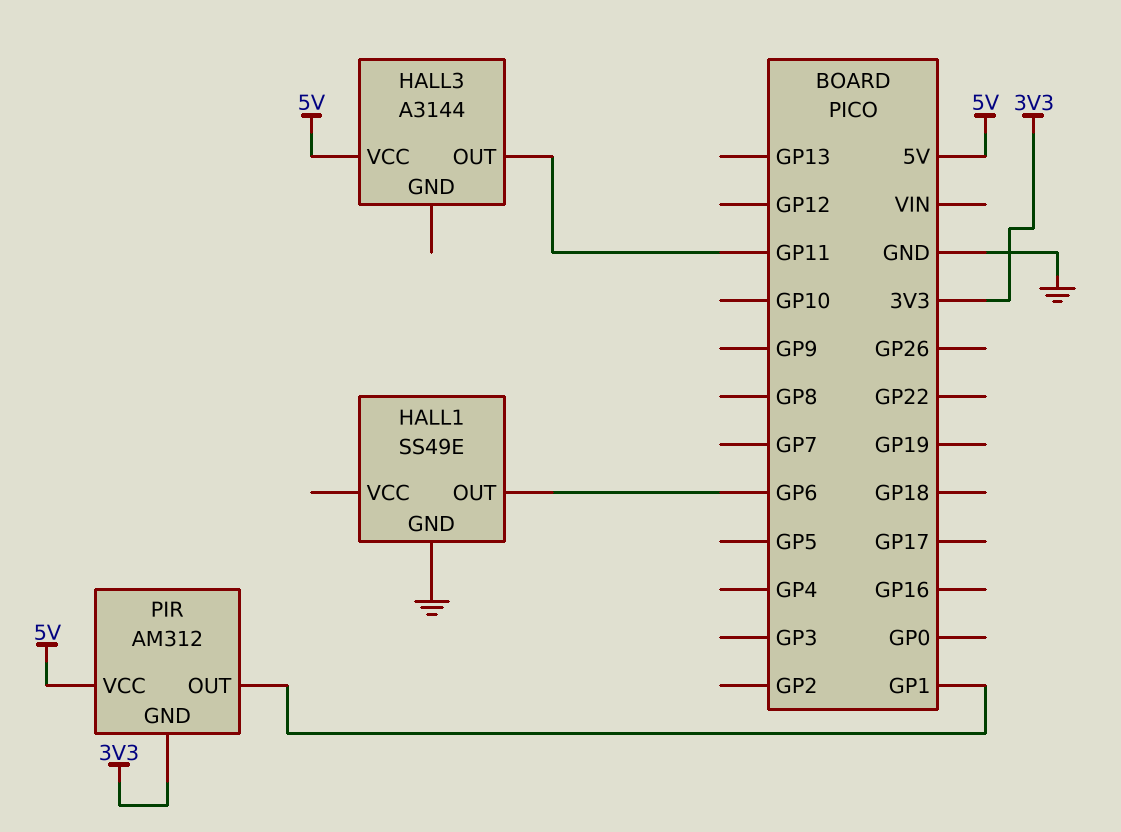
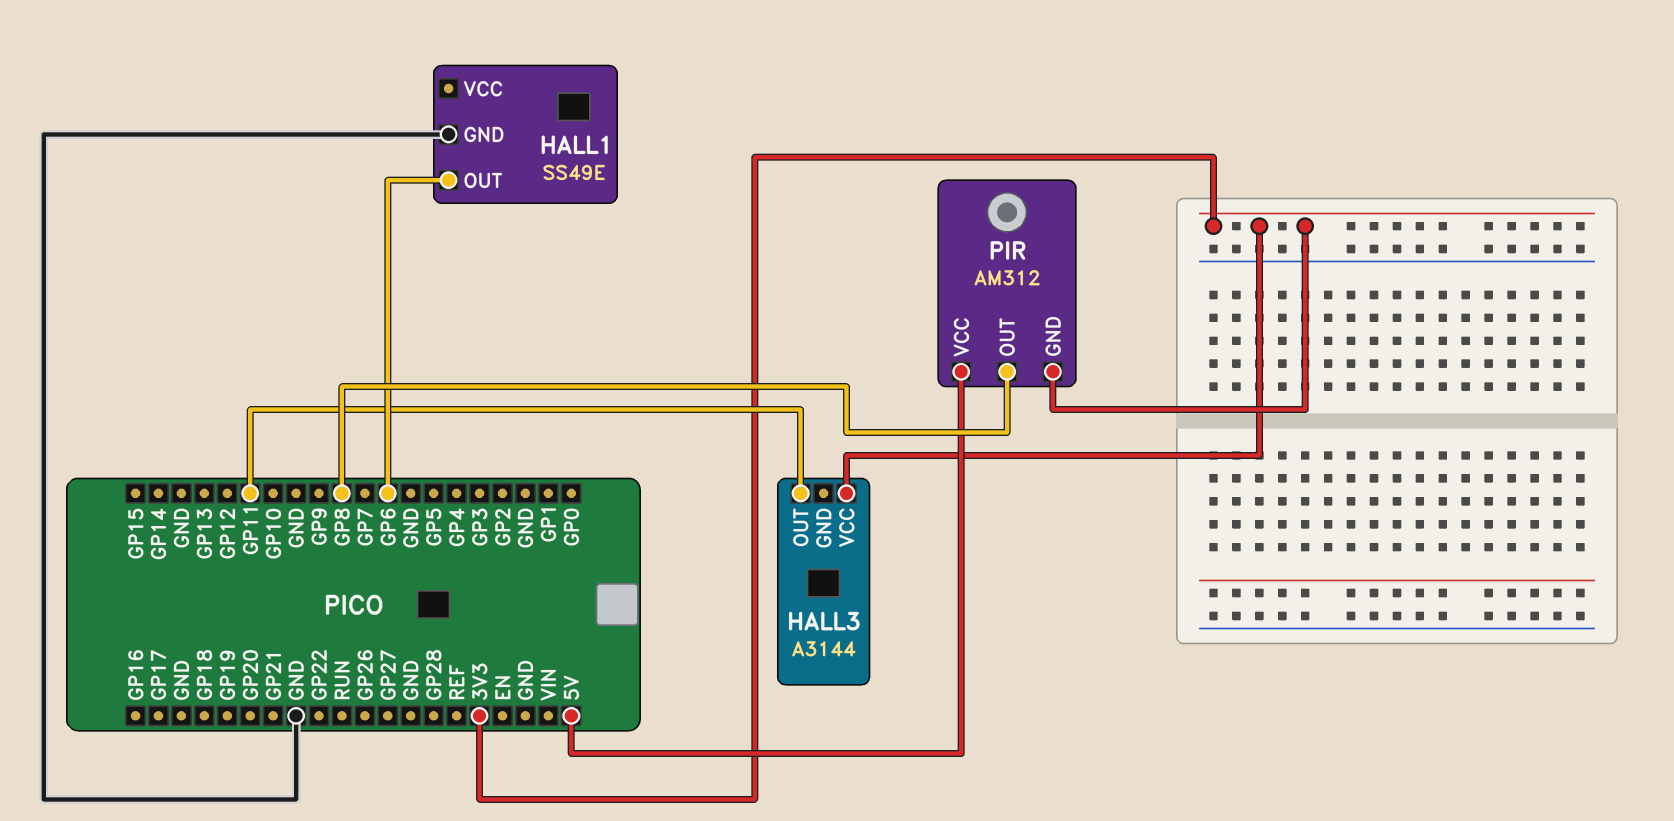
HALL3 pin VCC: 5V -> 3V3
PIR pin OUT: GP1 -> GP8

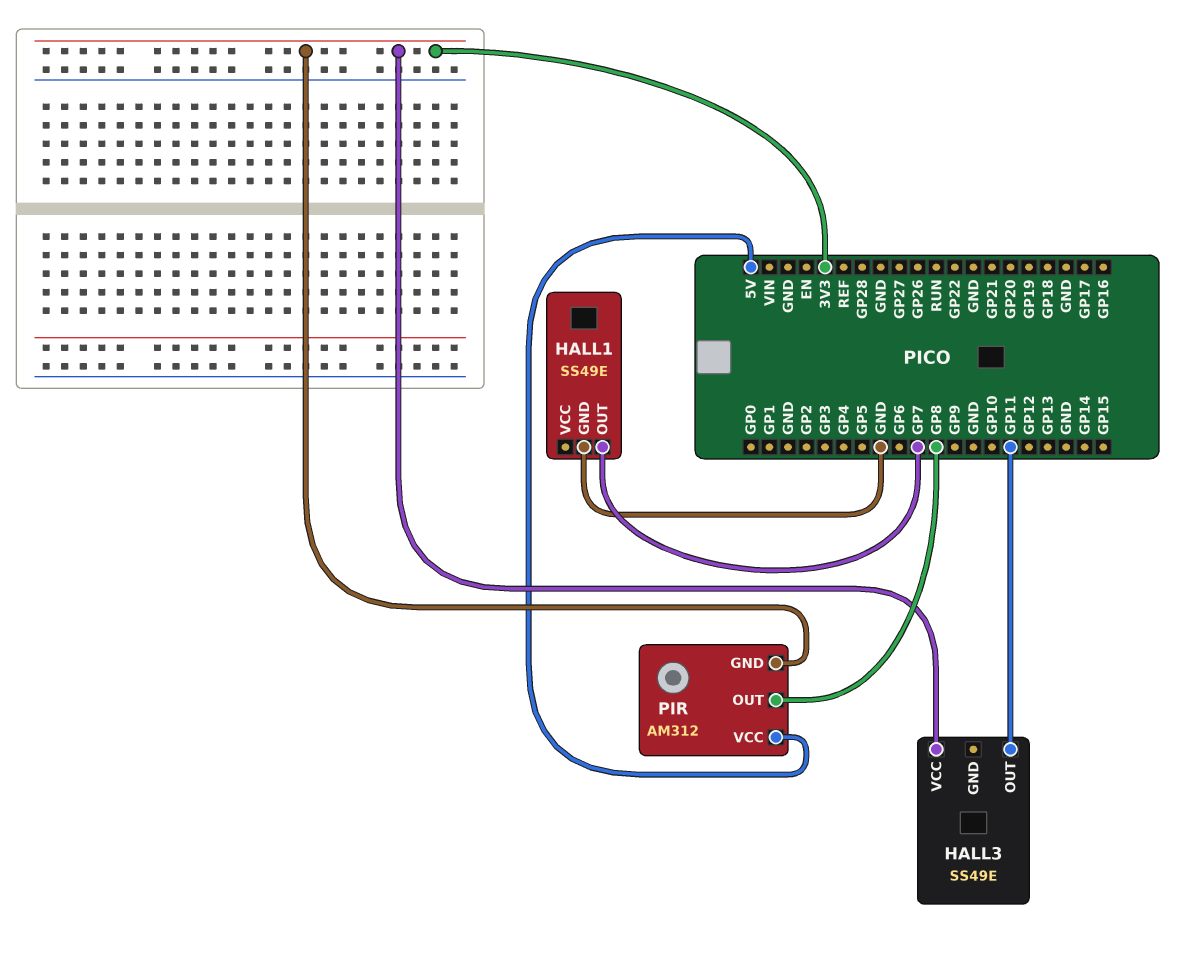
HALL1 pin OUT: GP6 -> GP7
HALL3: A3144 -> SS49E

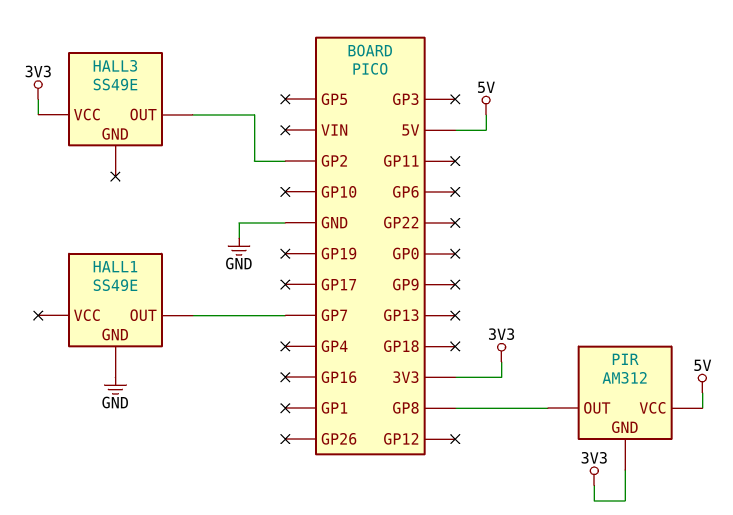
HALL3 pin OUT: GP11 -> GP2

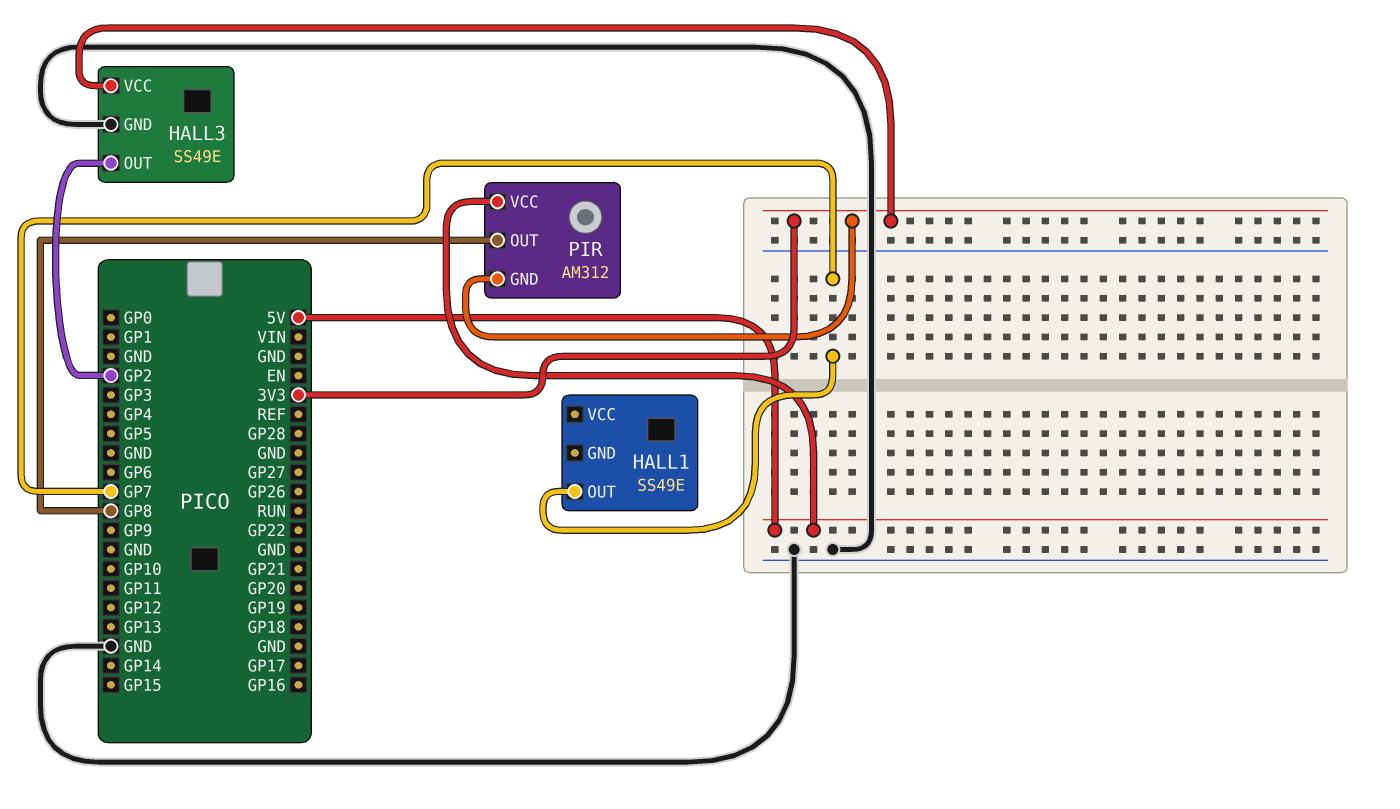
HALL1 pin GND: GND -> none
HALL3 pin GND: none -> GND

